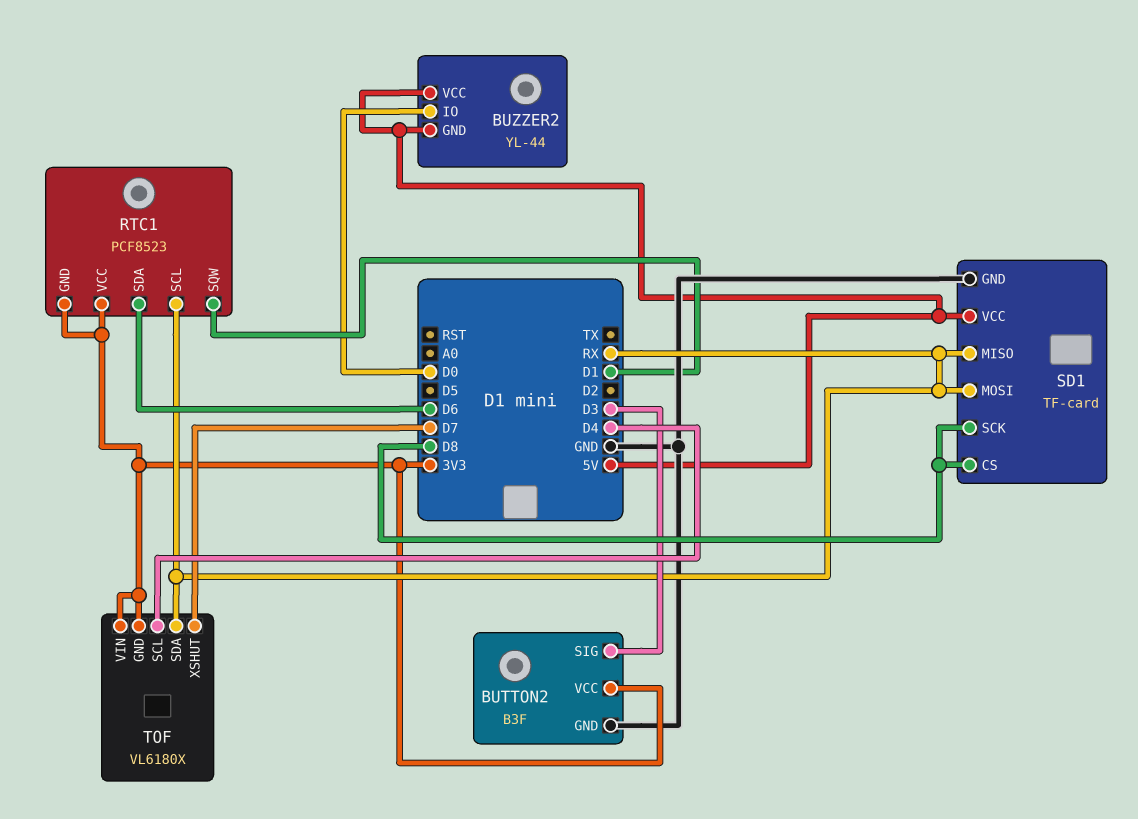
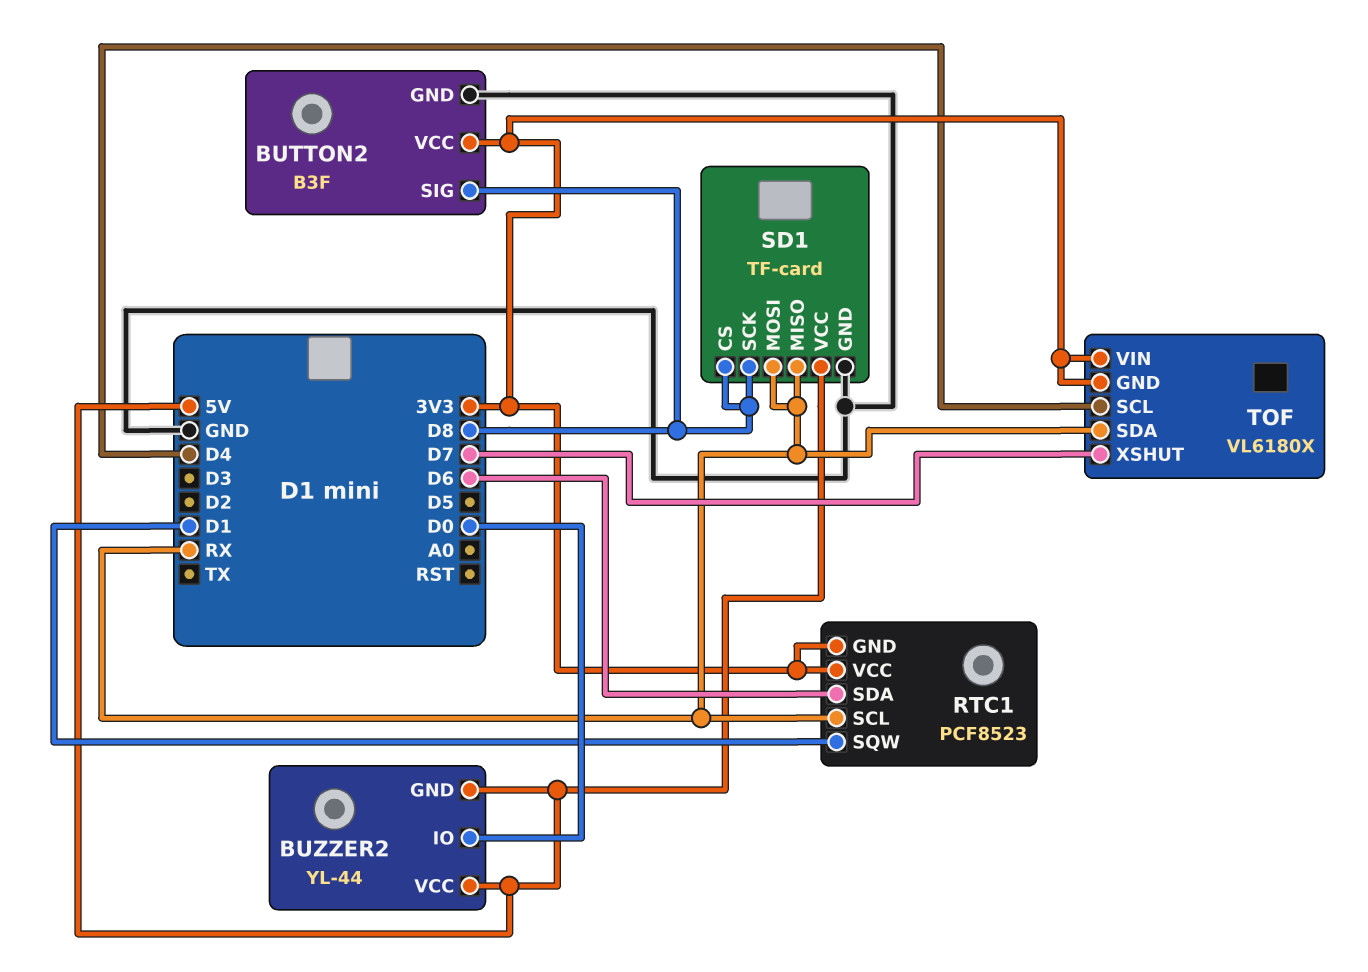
BUTTON2 pin SIG: D3 -> D8

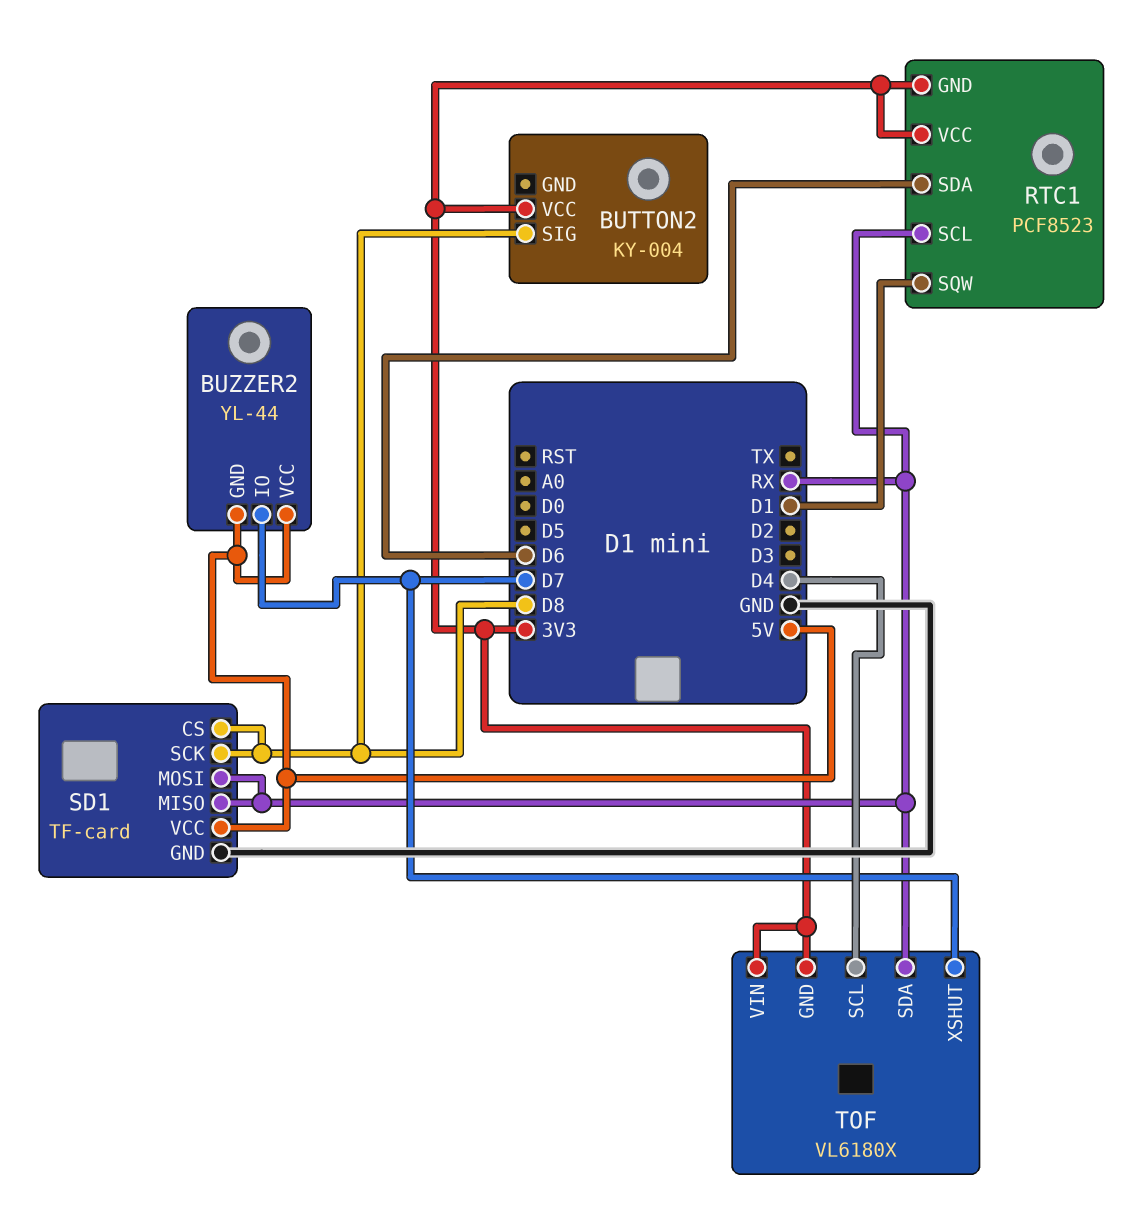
BUTTON2: B3F -> KY-004
BUTTON2 pin GND: GND -> none
BUZZER2 pin IO: D0 -> D7

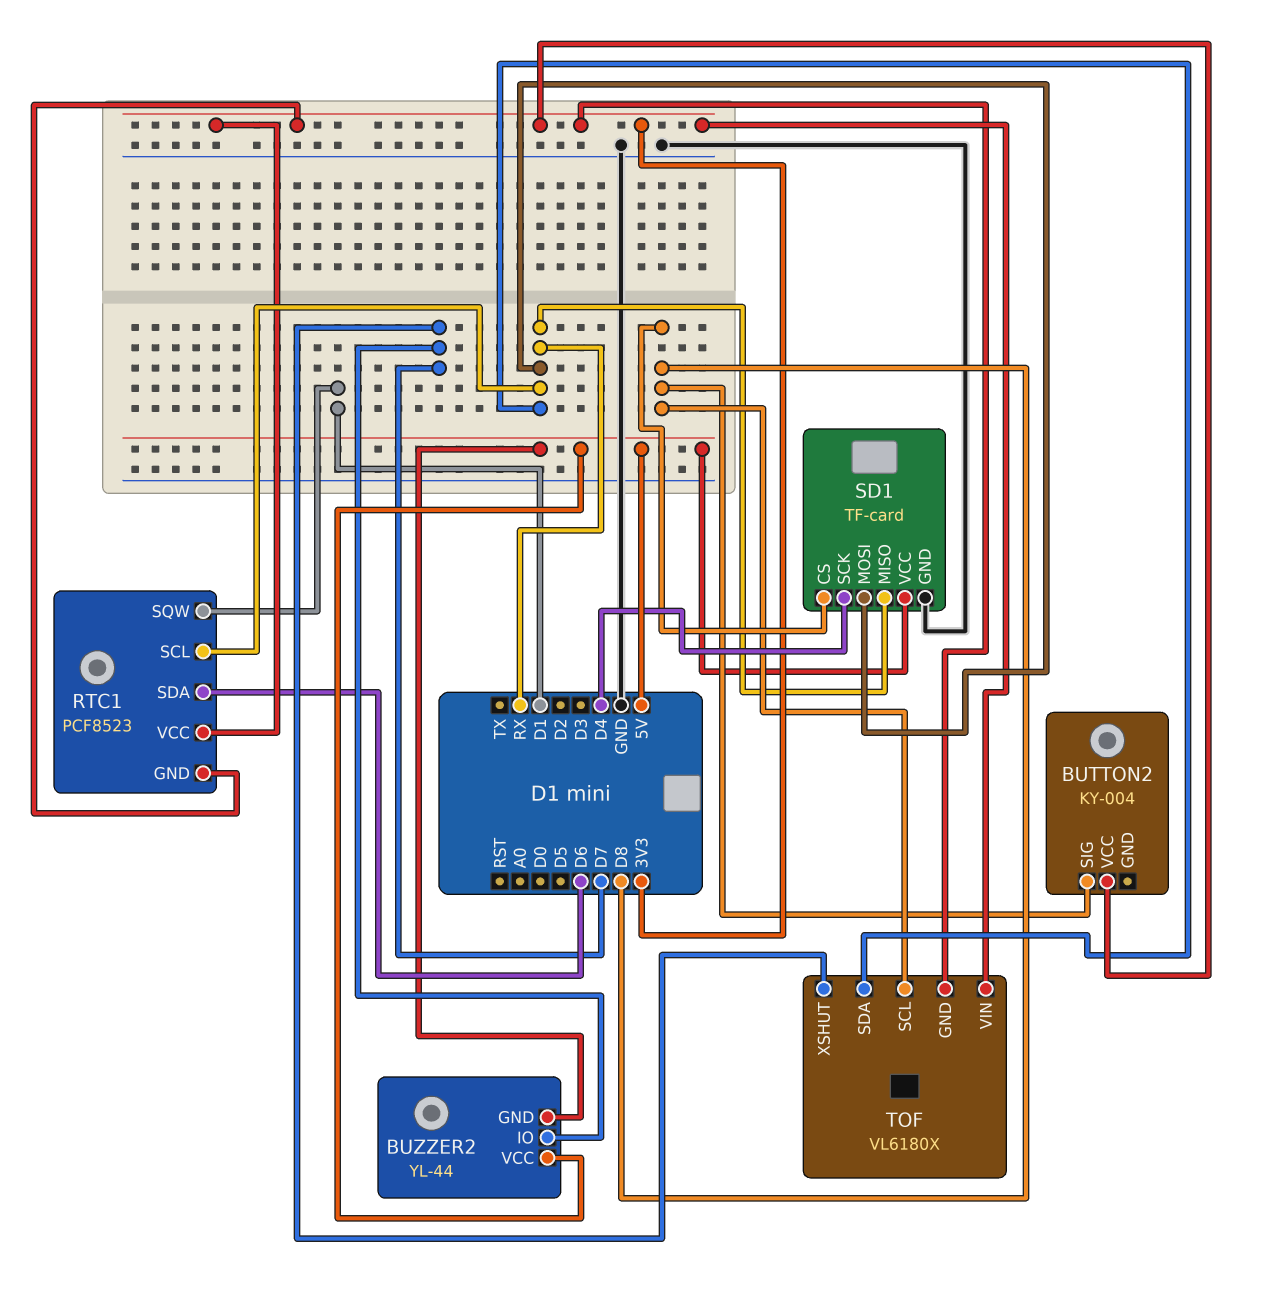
SD1 pin SCK: D8 -> D4
TOF pin SCL: D4 -> D8

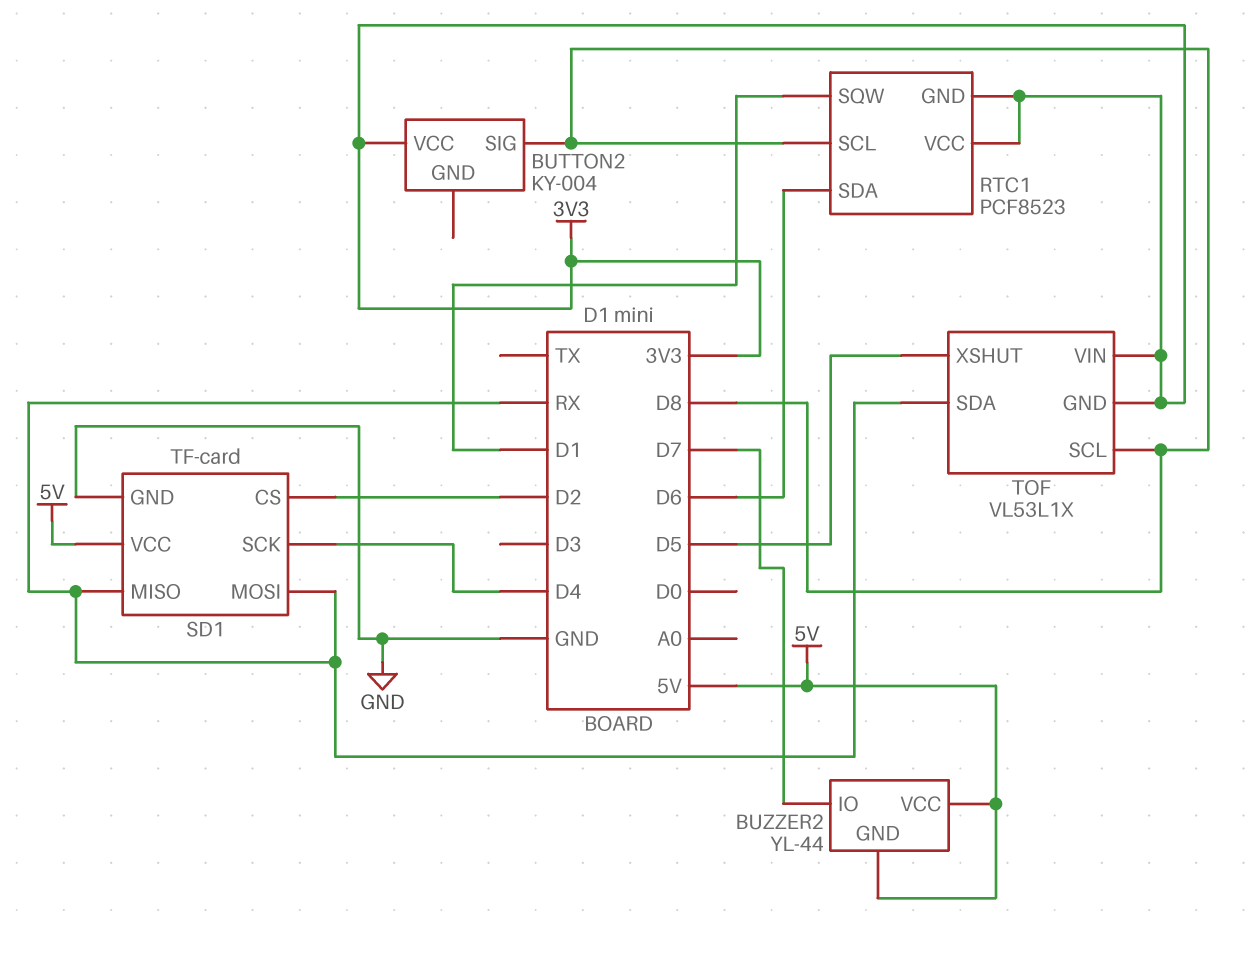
RTC1 pin SCL: RX -> D8
SD1 pin CS: D8 -> D2
TOF: VL6180X -> VL53L1X
TOF pin XSHUT: D7 -> D5

